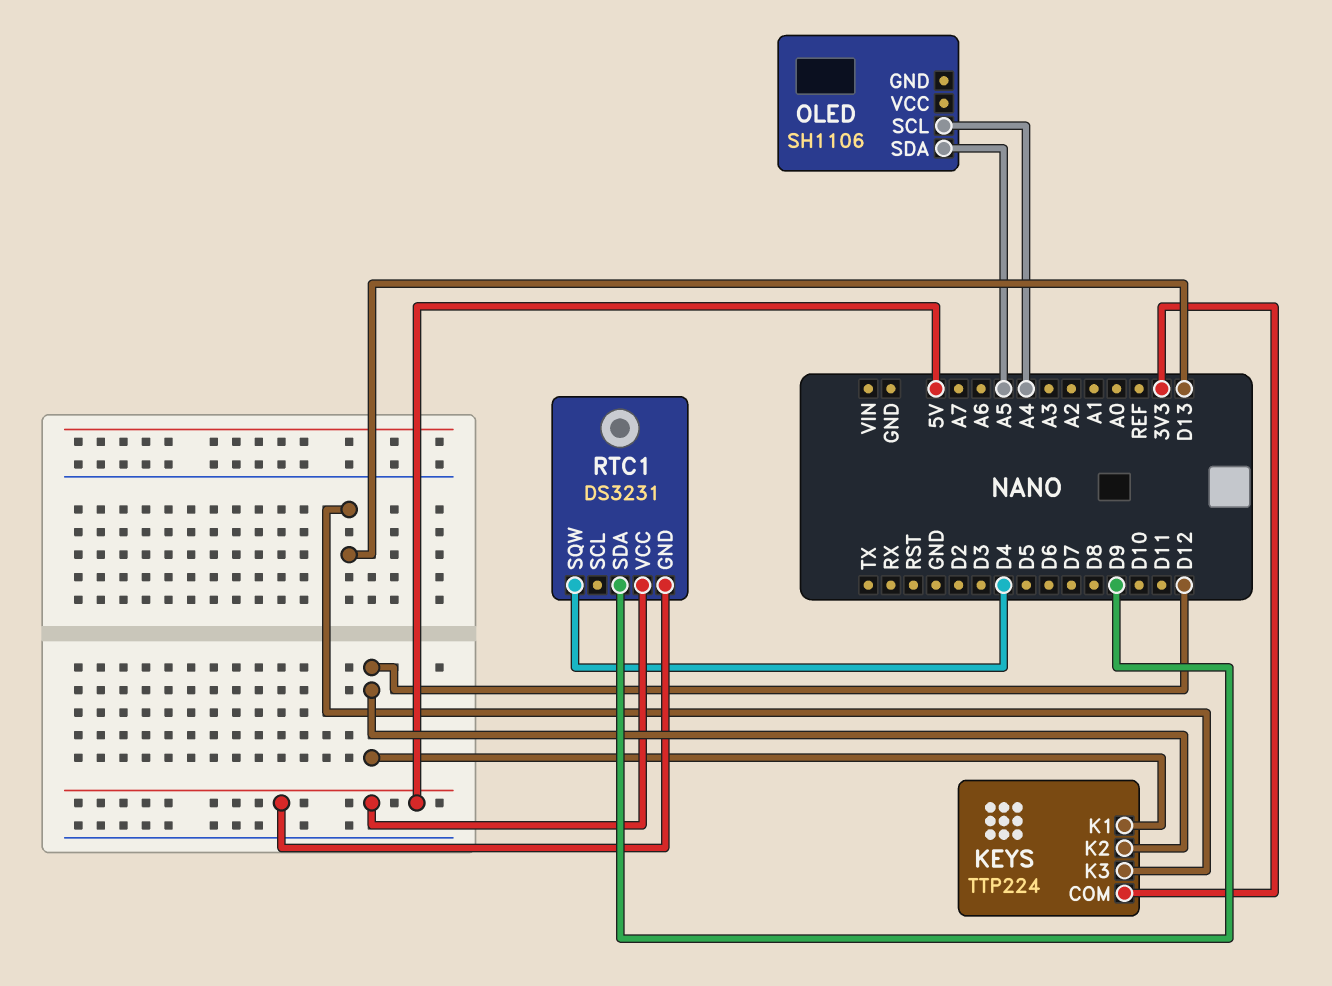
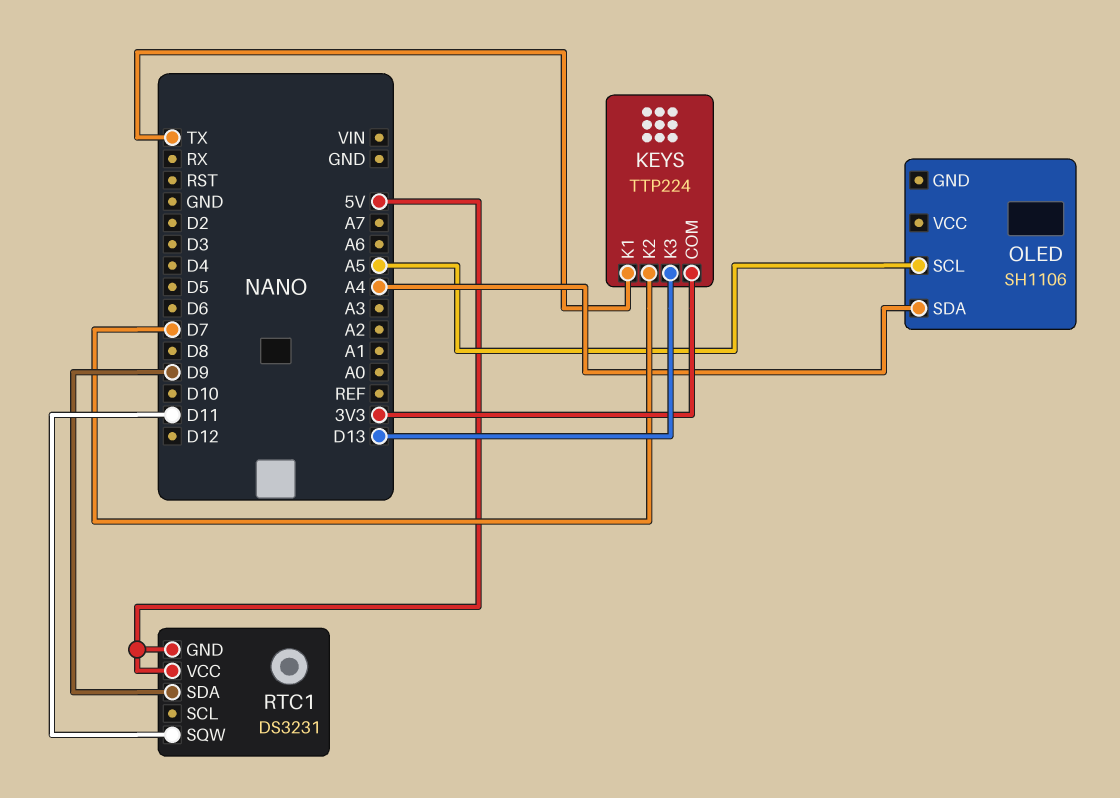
KEYS pin K1: D12 -> TX
KEYS pin K2: D12 -> D7
OLED pin SCL: A4 -> A5
OLED pin SDA: A5 -> A4
RTC1 pin SQW: D4 -> D11

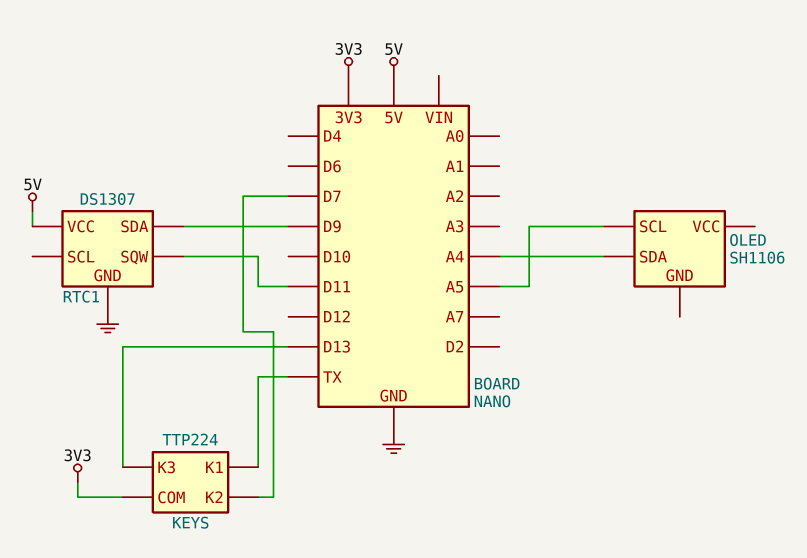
RTC1: DS3231 -> DS1307
RTC1 pin GND: 5V -> GND

